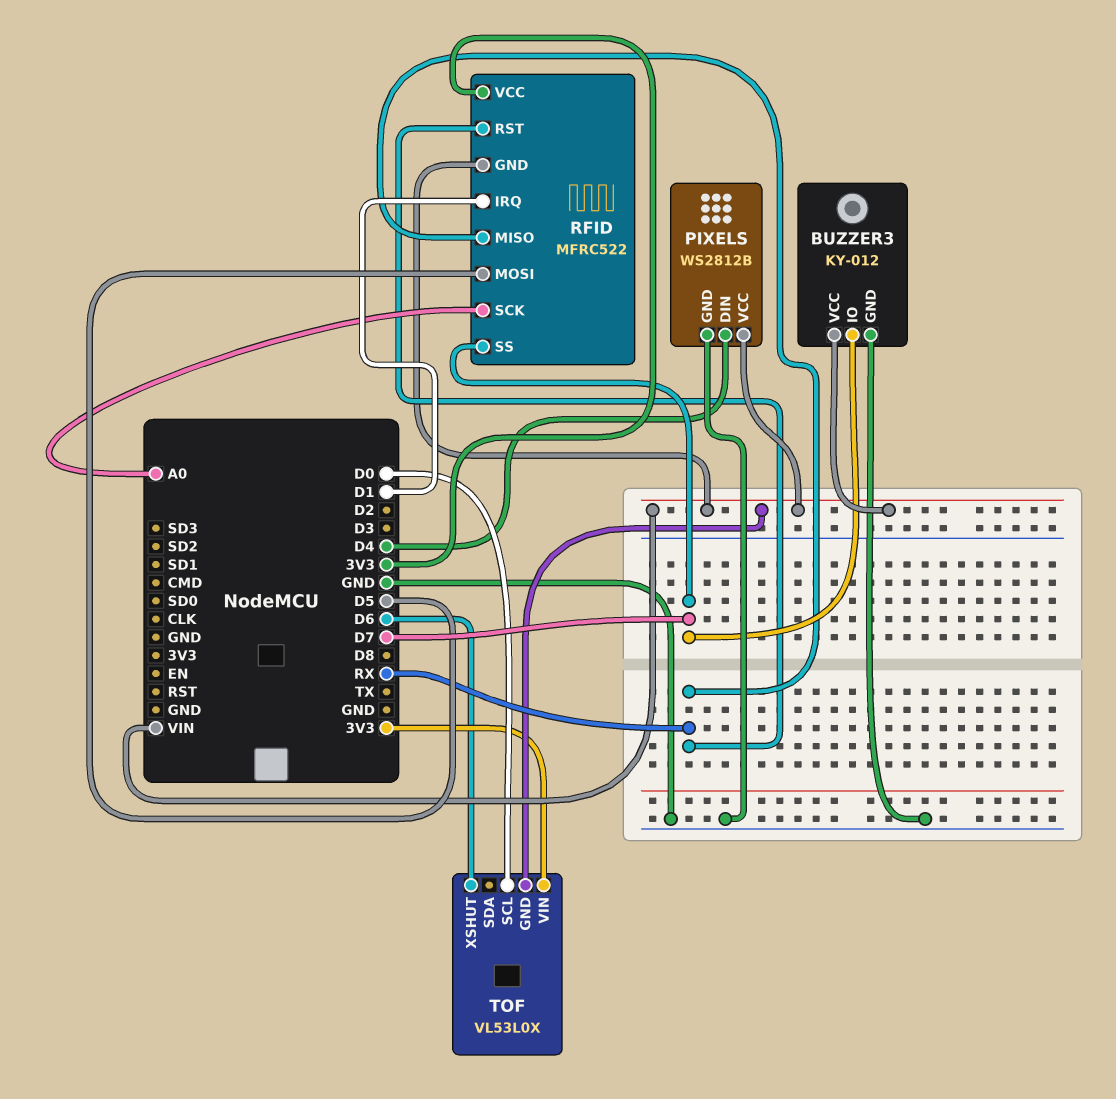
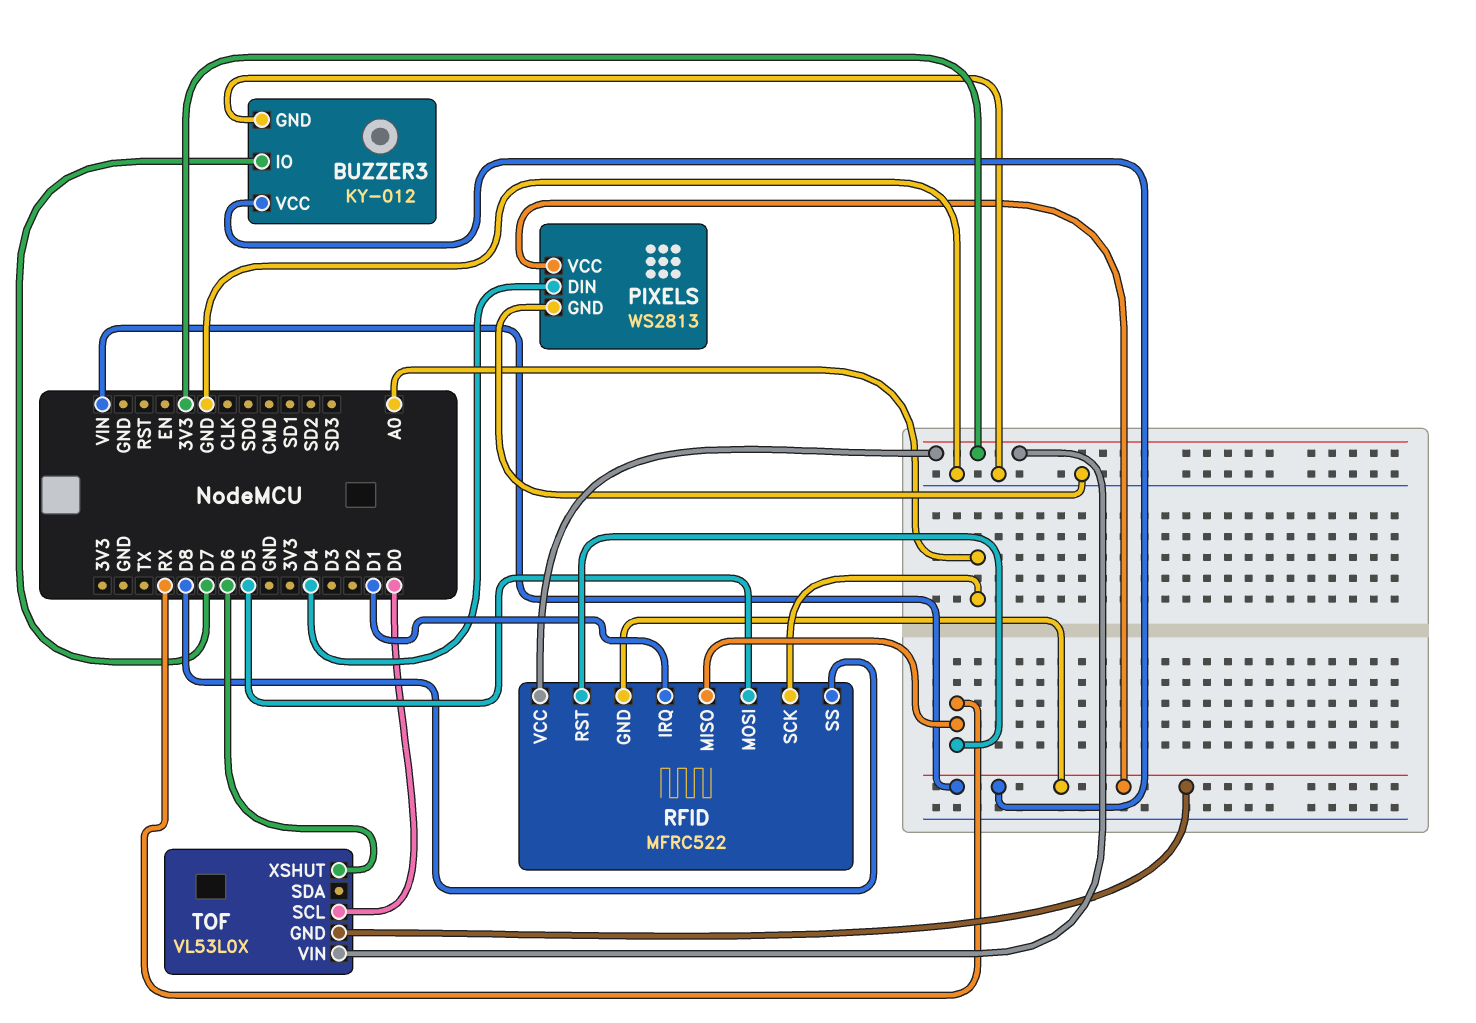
PIXELS: WS2812B -> WS2813
RFID pin SS: D7 -> D8

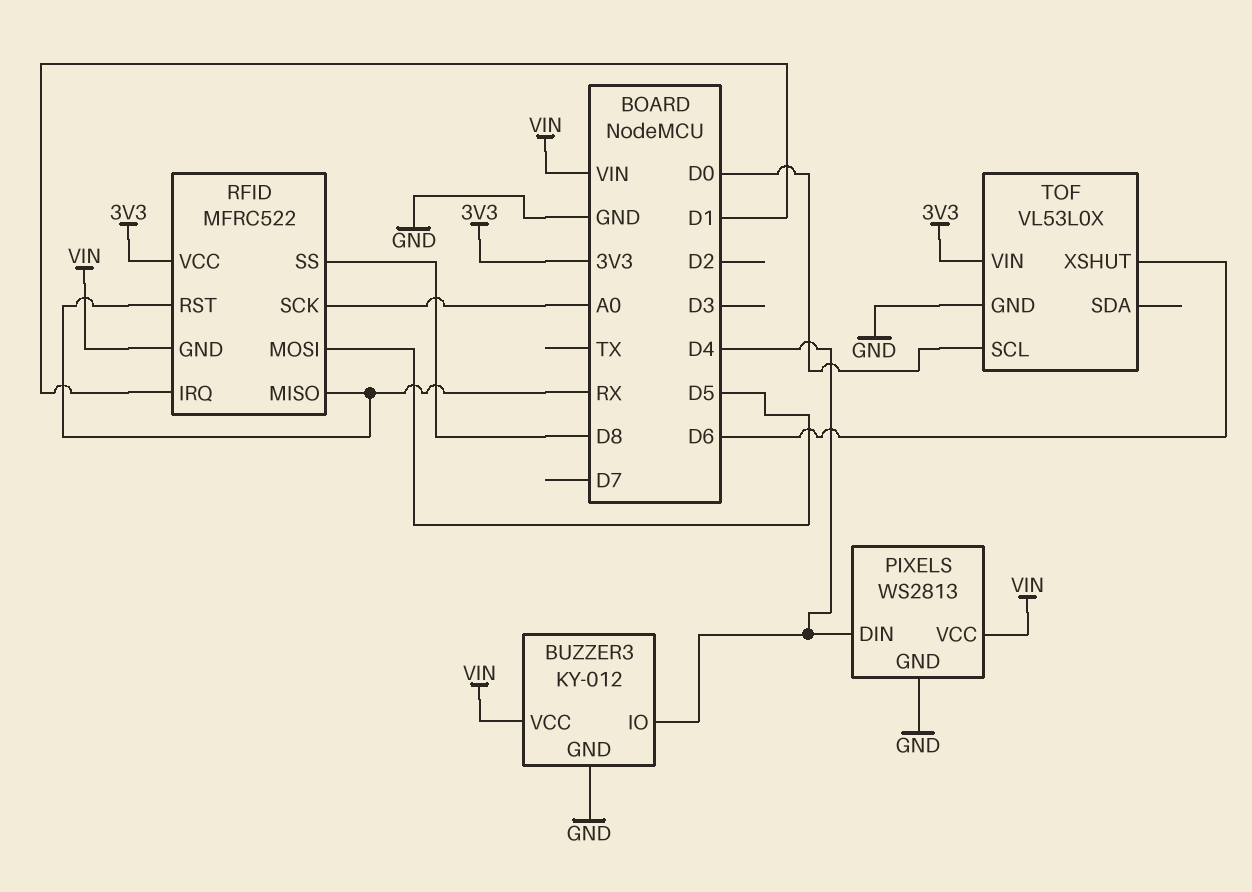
BUZZER3 pin IO: D7 -> D4
TOF pin GND: VIN -> GND

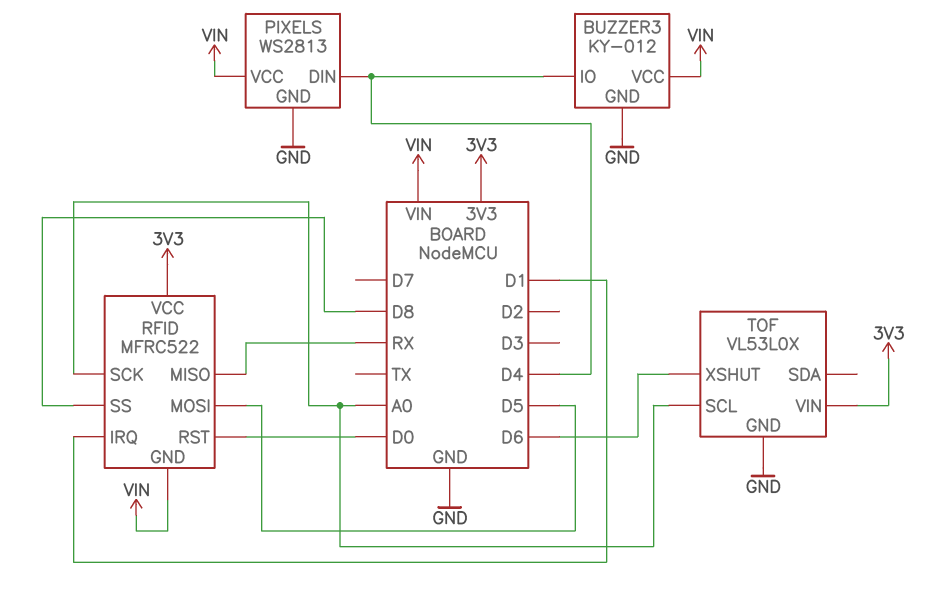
RFID pin RST: RX -> D0
TOF pin SCL: D0 -> A0

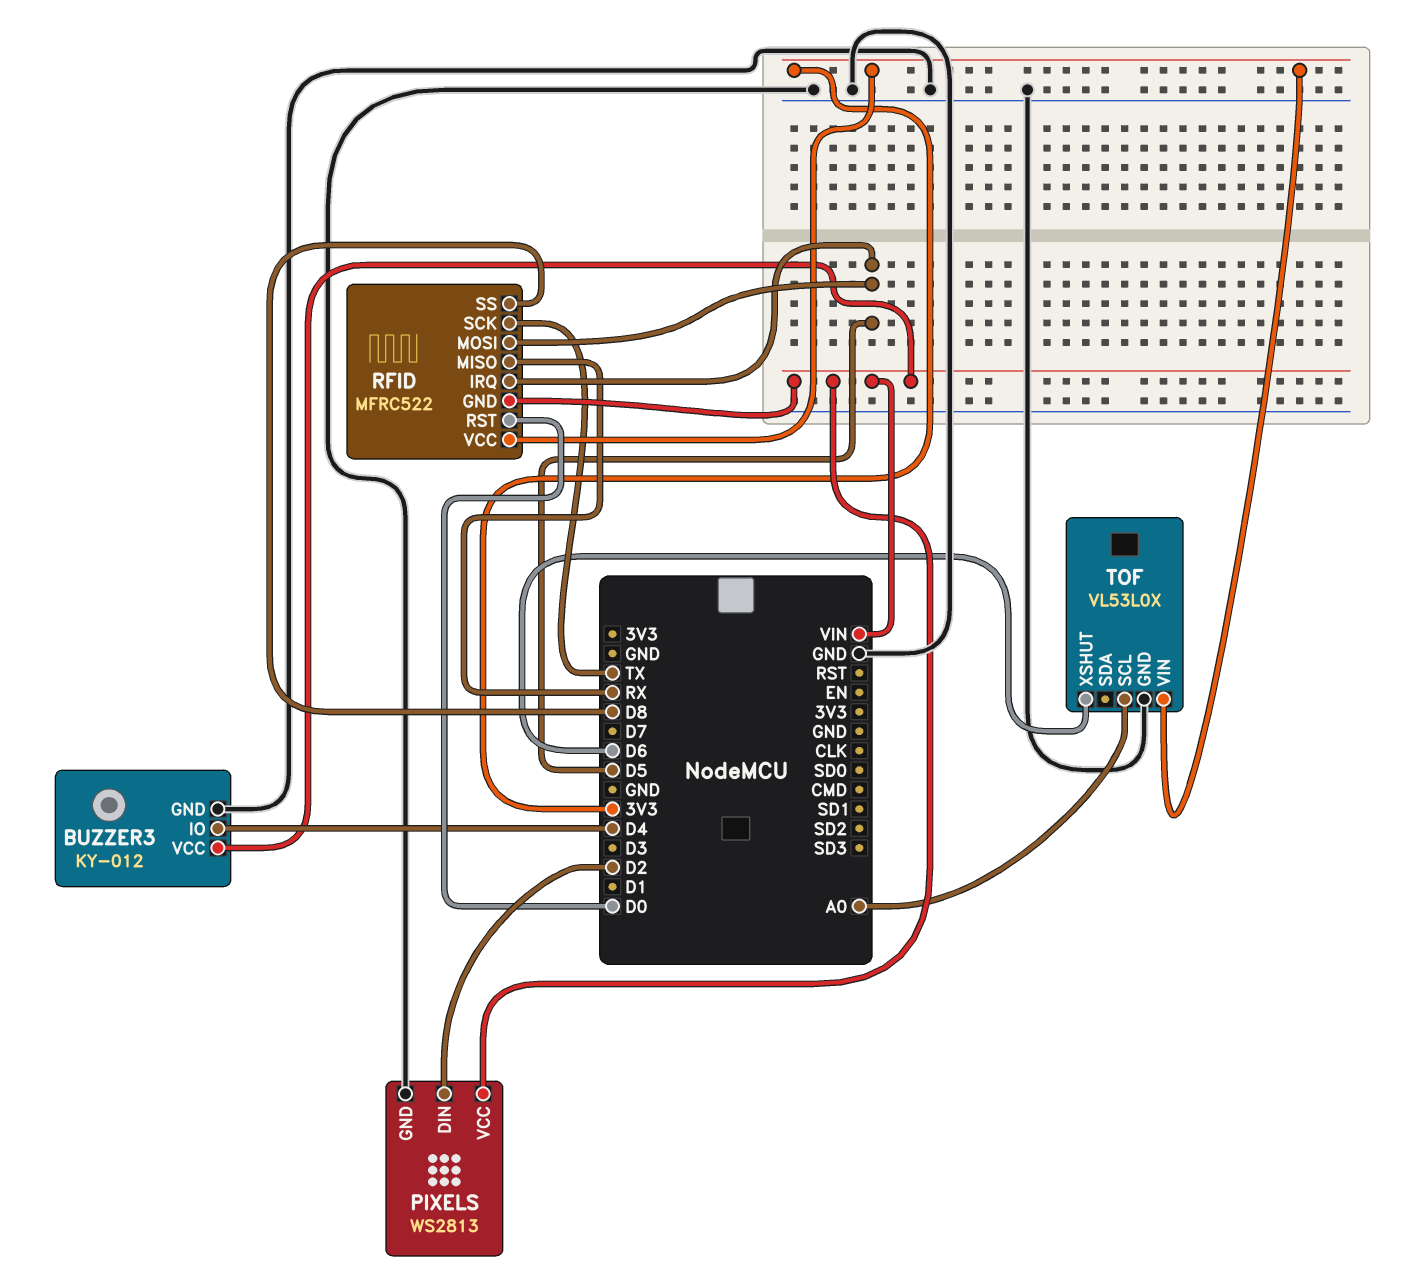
PIXELS pin DIN: D4 -> D2
RFID pin IRQ: D1 -> D5
RFID pin SCK: A0 -> TX

